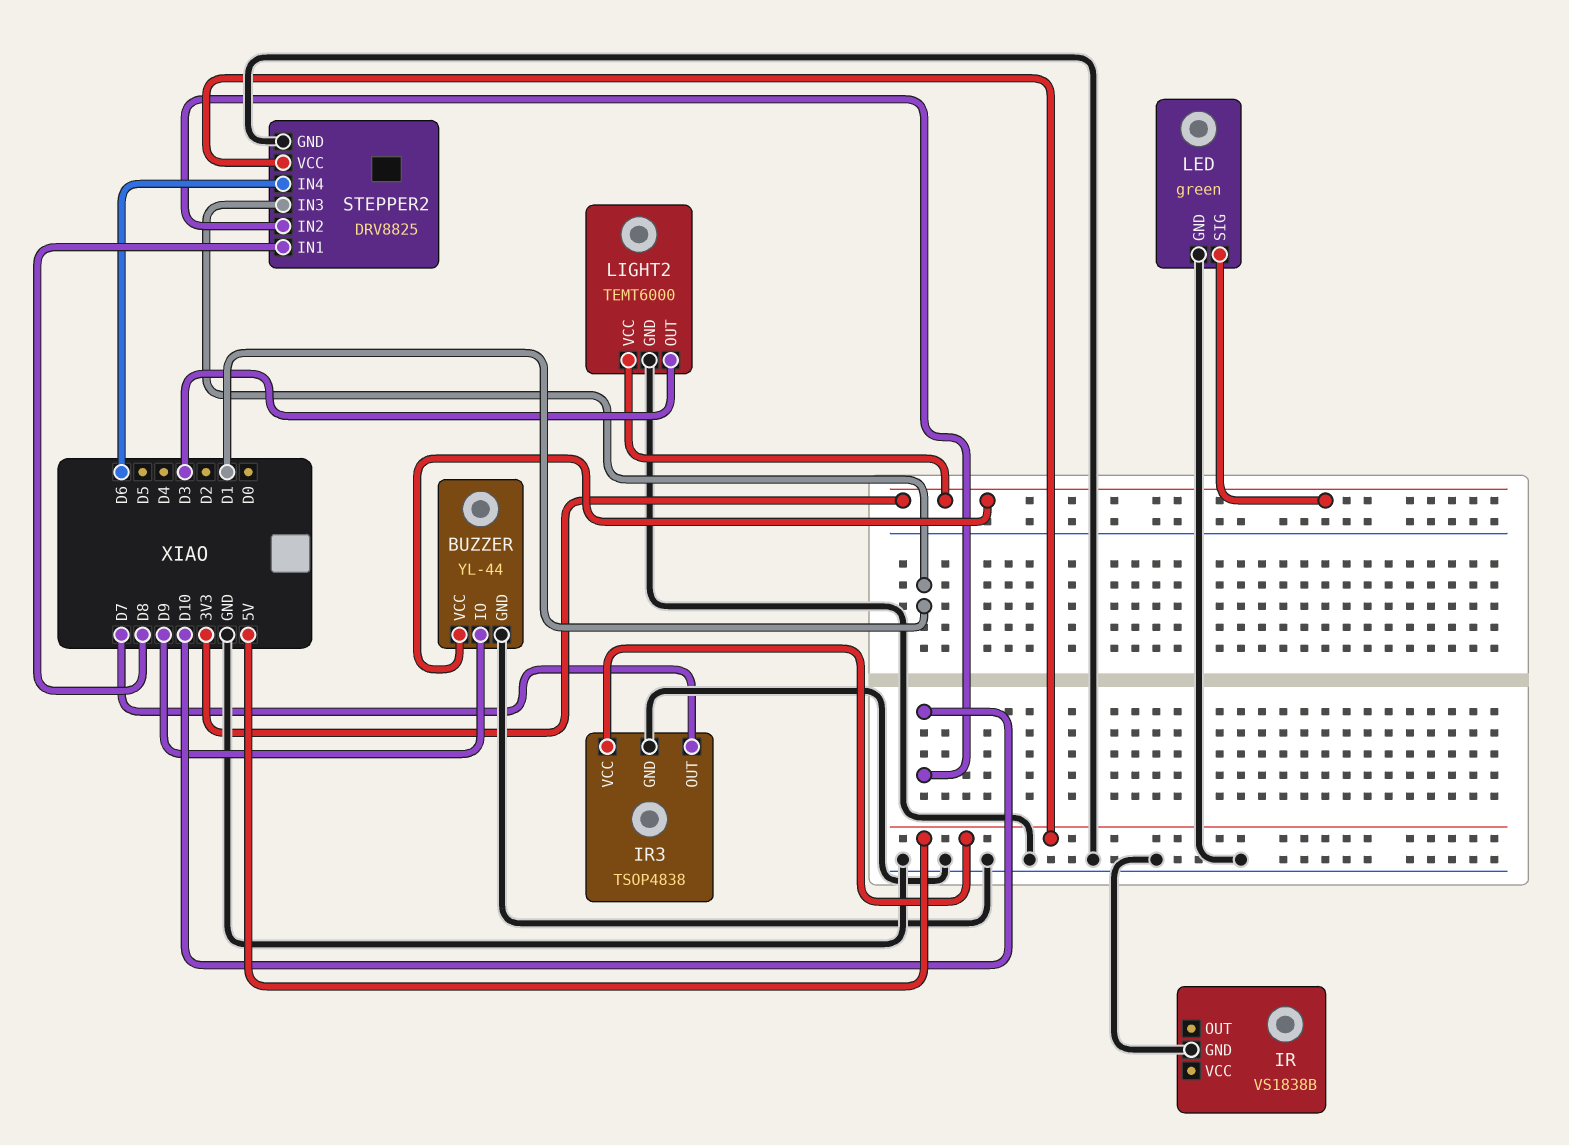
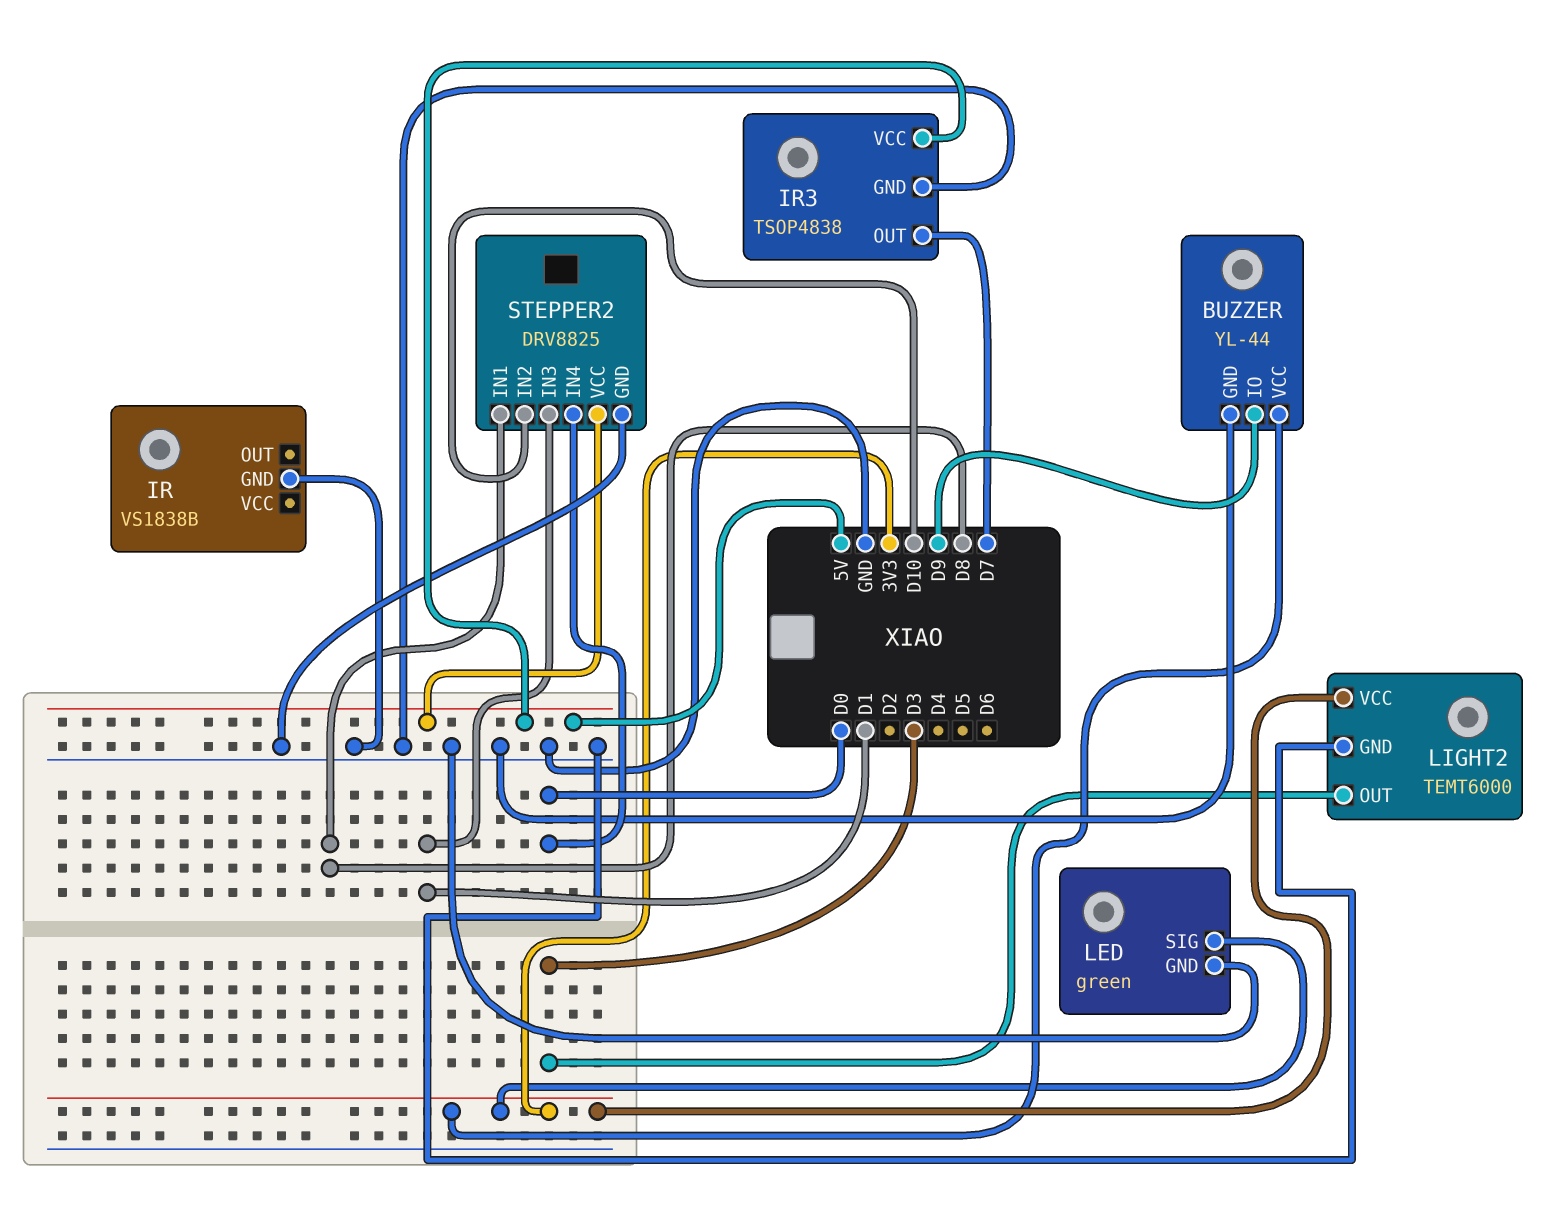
STEPPER2 pin IN4: D6 -> D0

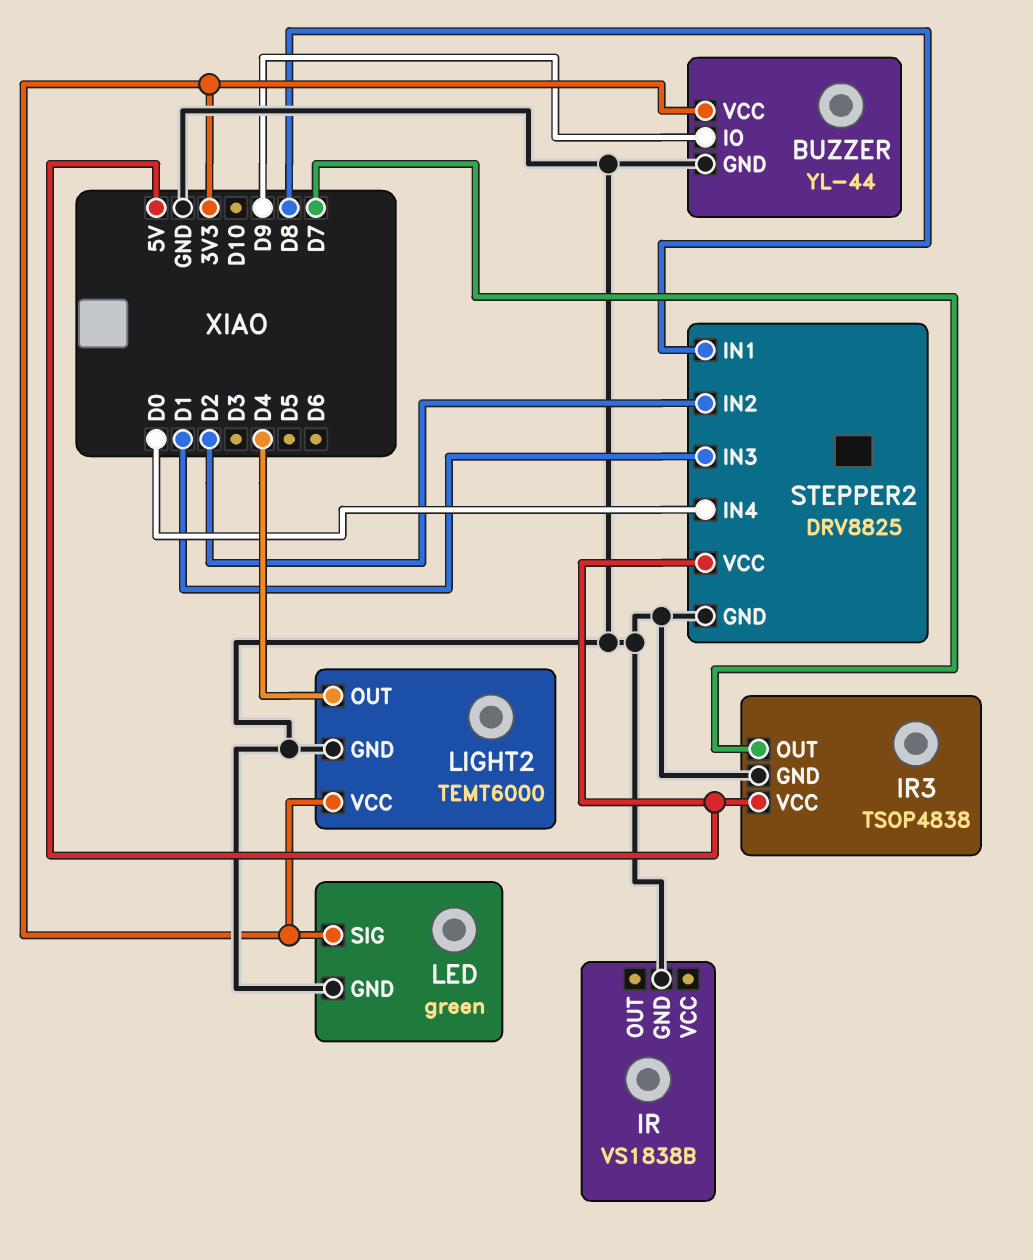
LIGHT2 pin OUT: D3 -> D4
STEPPER2 pin IN2: D10 -> D2

